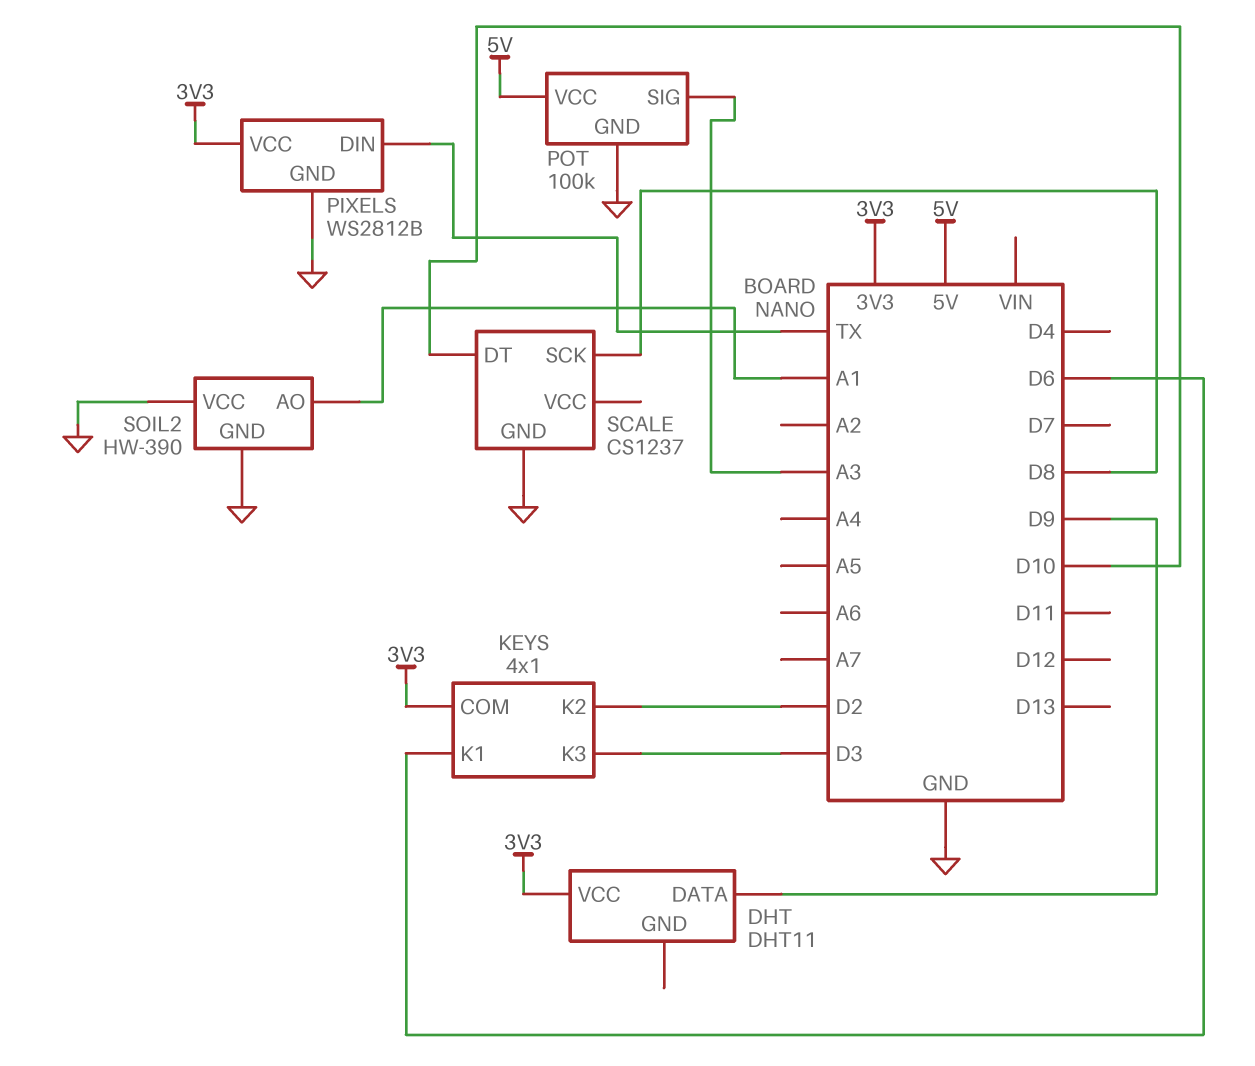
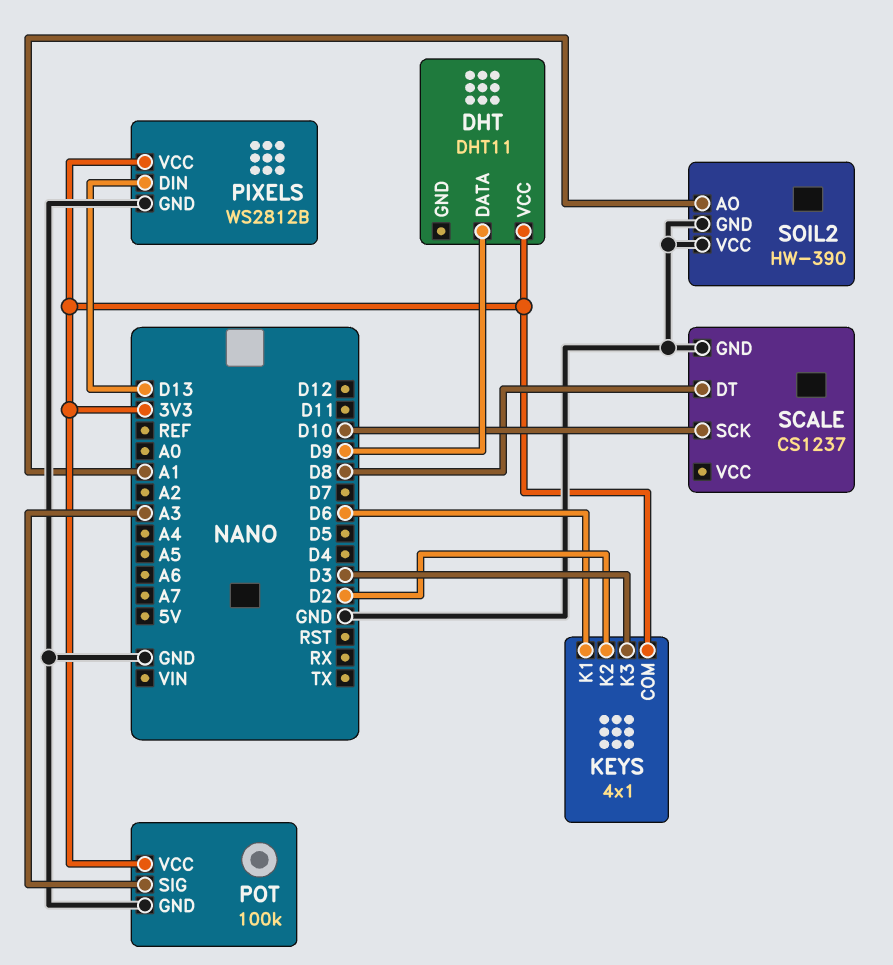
PIXELS pin DIN: TX -> D13
POT pin VCC: 5V -> 3V3
SCALE pin DT: D10 -> D8
SCALE pin SCK: D8 -> D10

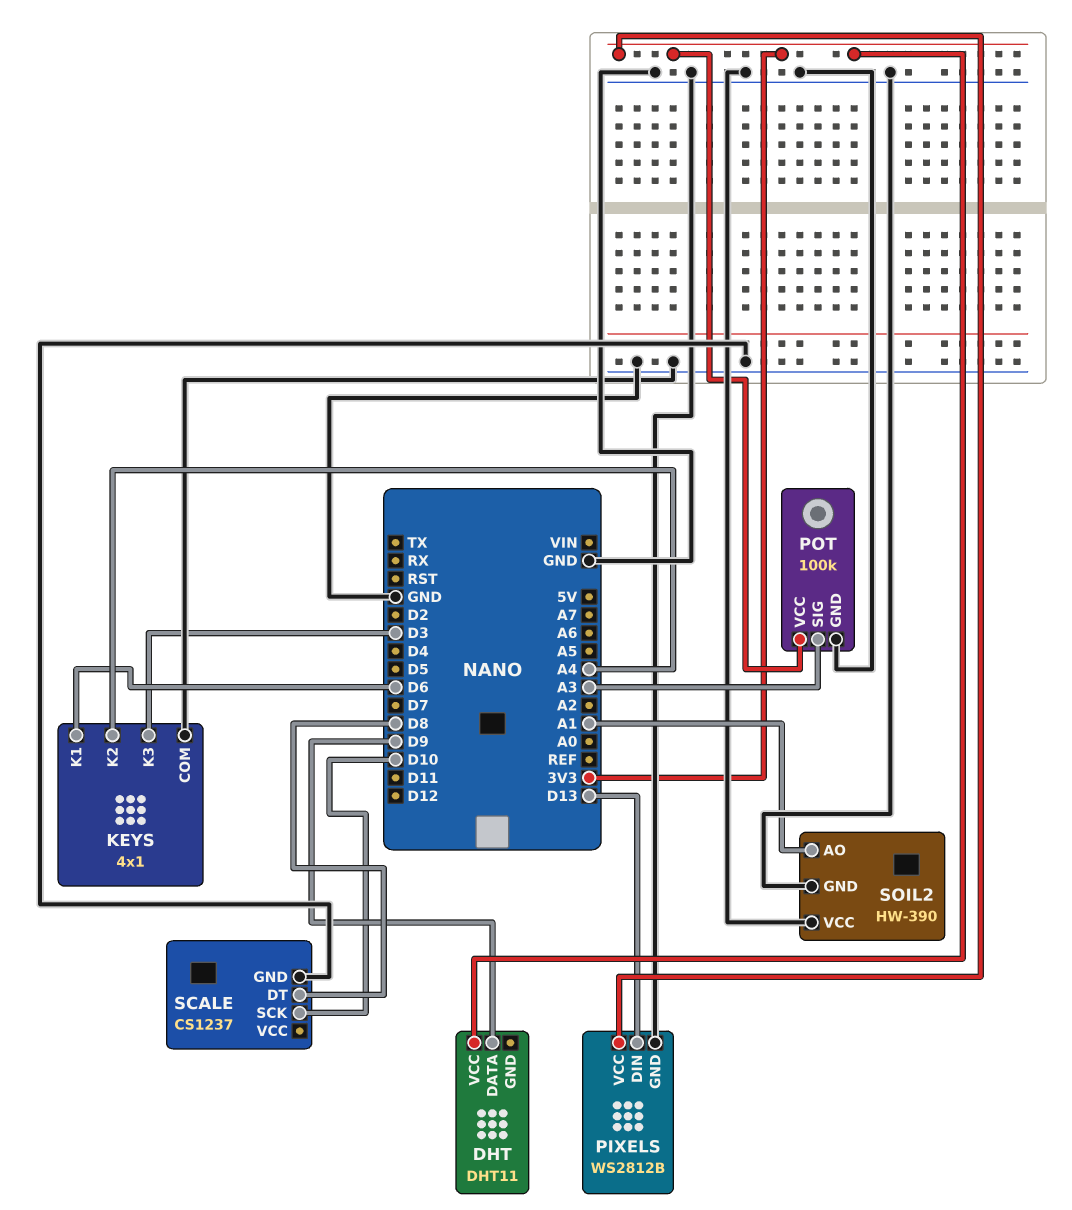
KEYS pin COM: 3V3 -> GND
KEYS pin K2: D2 -> A4

